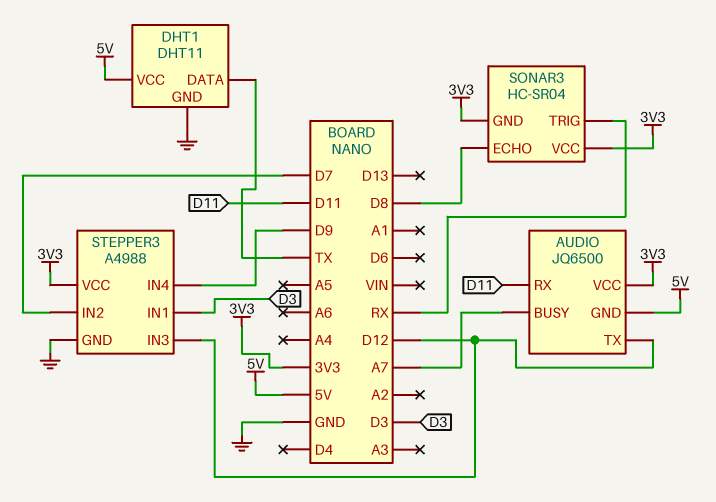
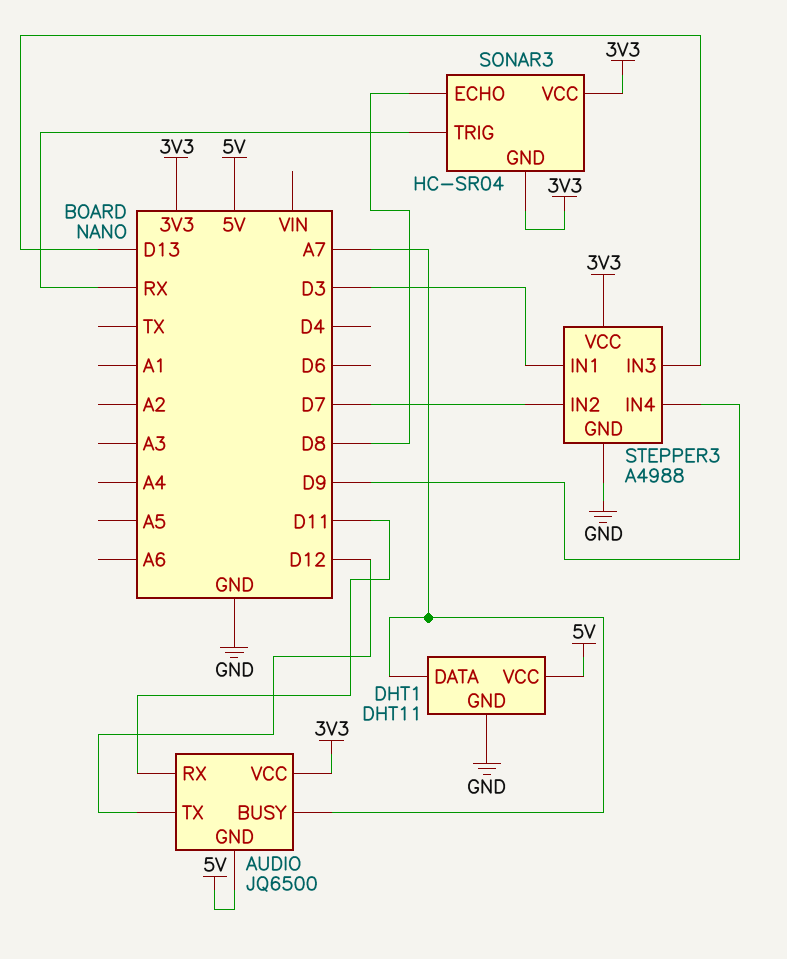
DHT1 pin DATA: TX -> A7
STEPPER3 pin IN3: D12 -> D13

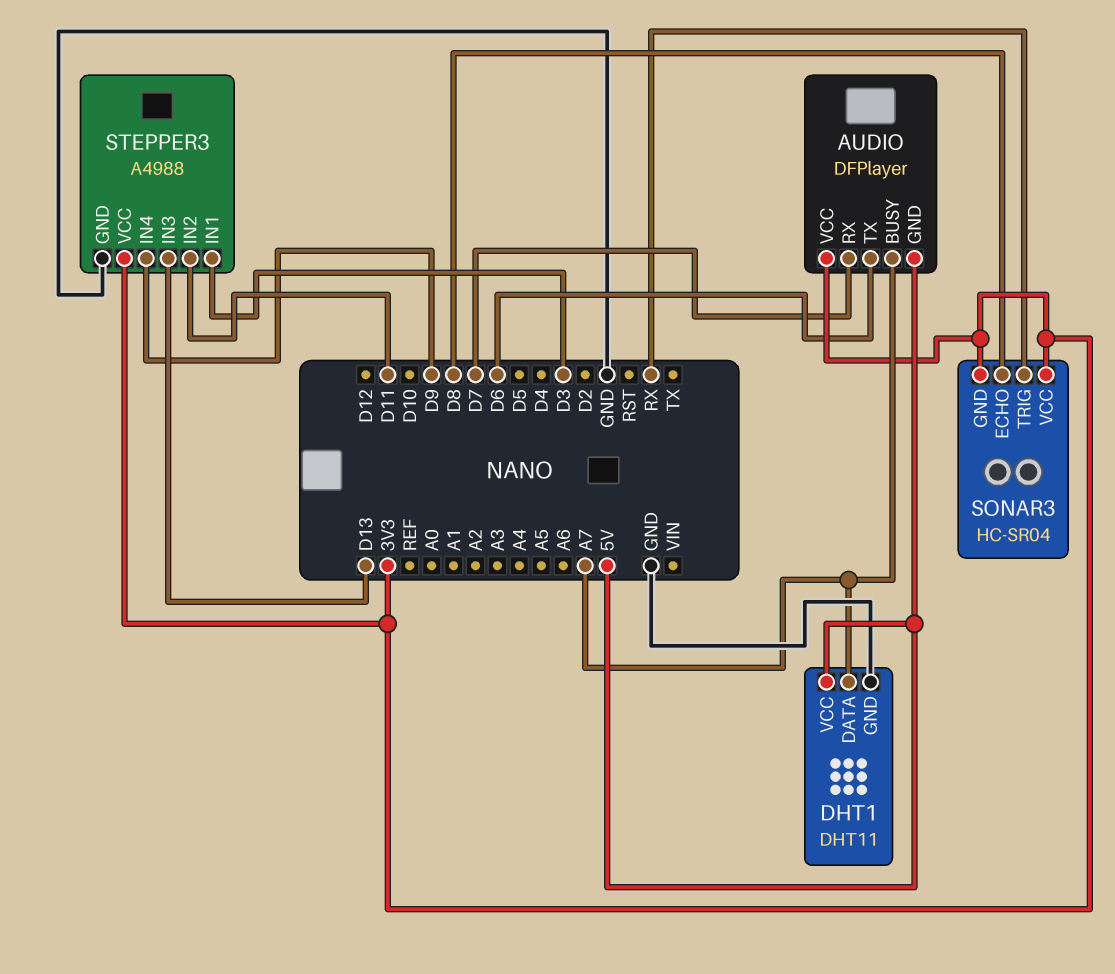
AUDIO: JQ6500 -> DFPlayer
AUDIO pin RX: D11 -> D7
AUDIO pin TX: D12 -> D6
STEPPER3 pin IN2: D7 -> D11

